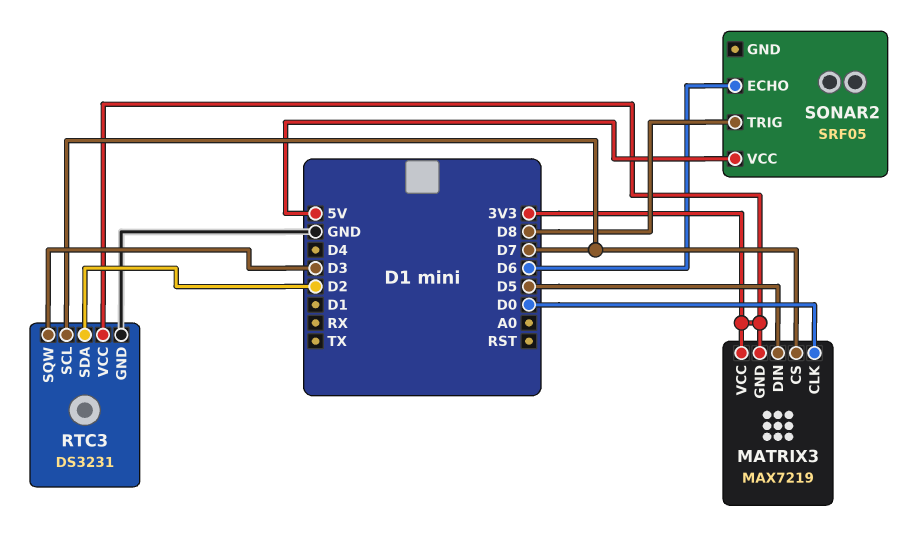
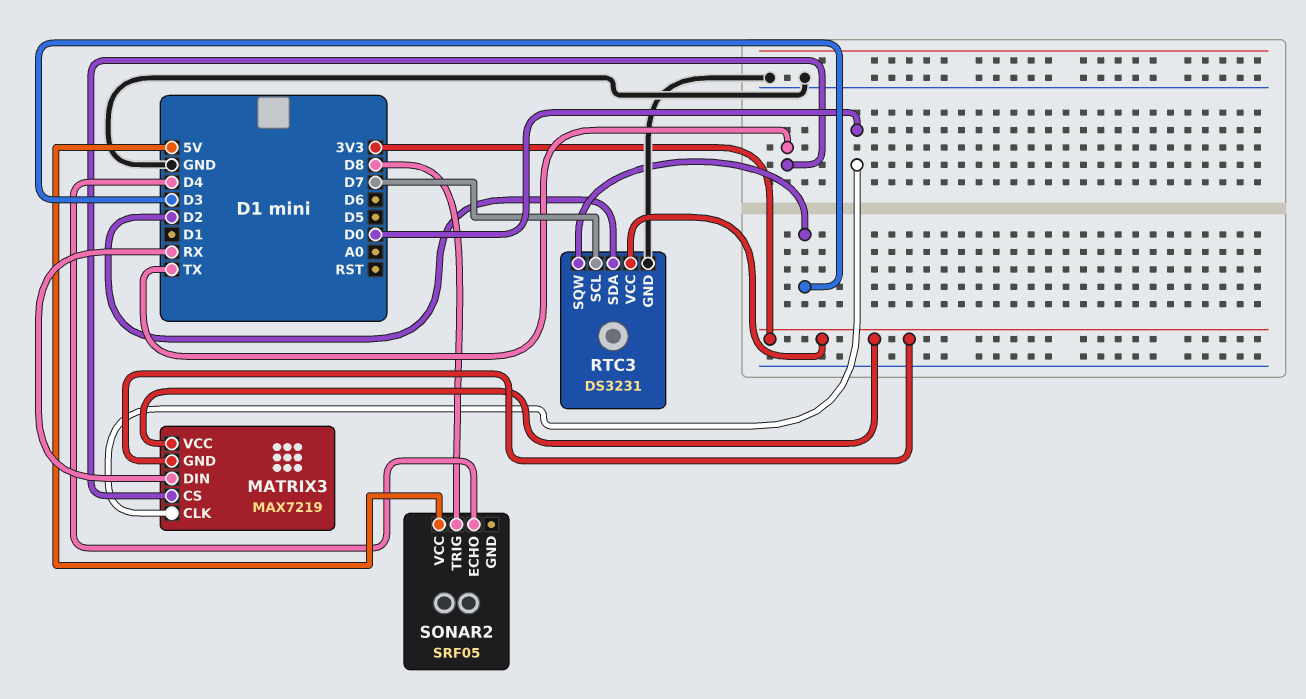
MATRIX3 pin CS: D7 -> TX
MATRIX3 pin DIN: D5 -> RX
SONAR2 pin ECHO: D6 -> D4

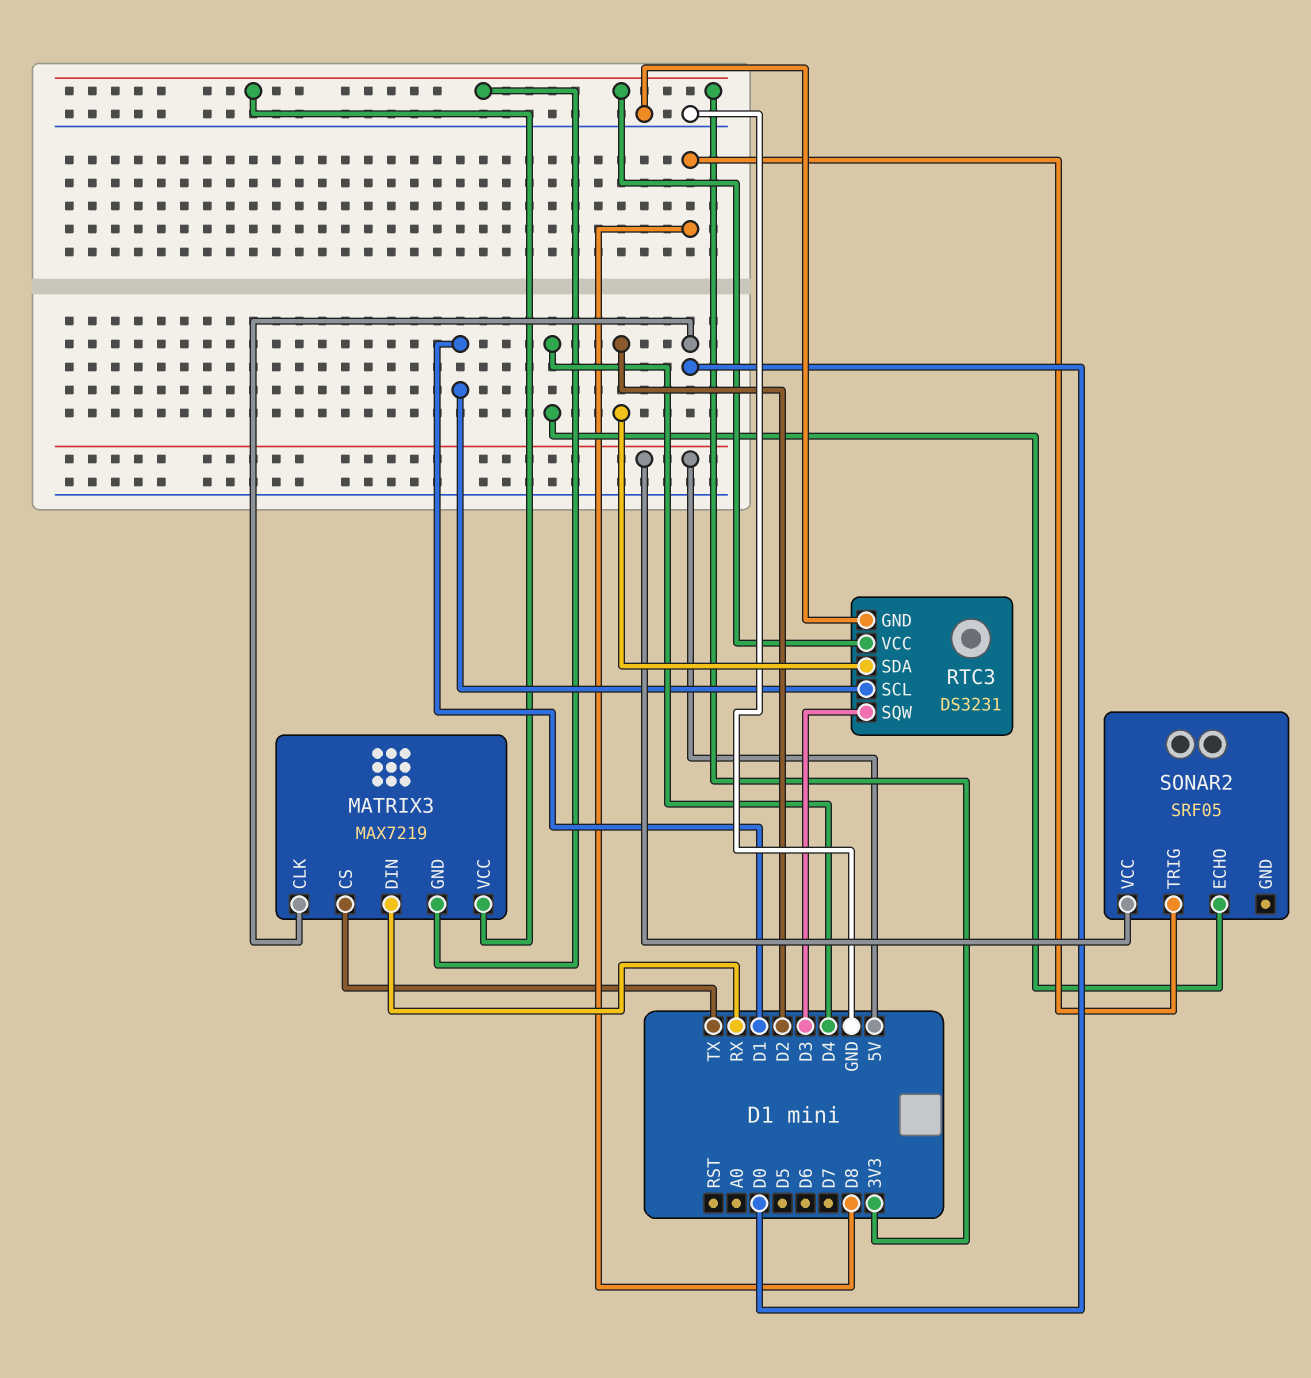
RTC3 pin SCL: D7 -> D1

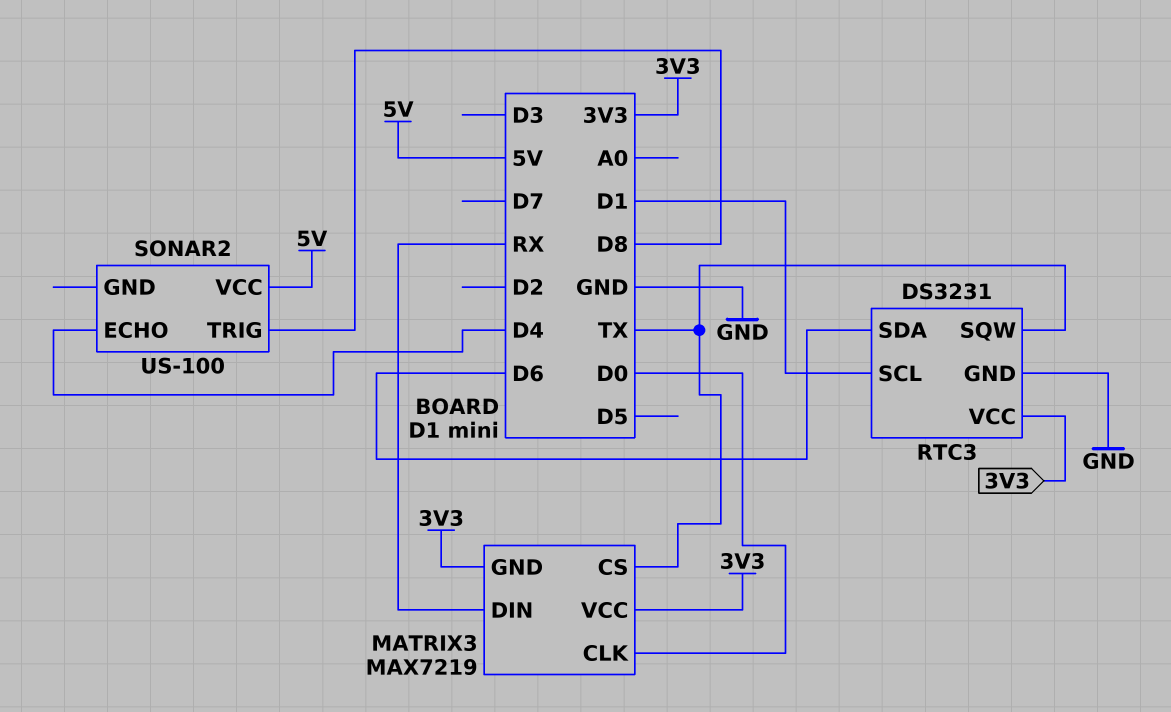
RTC3 pin SDA: D2 -> D6
RTC3 pin SQW: D3 -> TX
SONAR2: SRF05 -> US-100

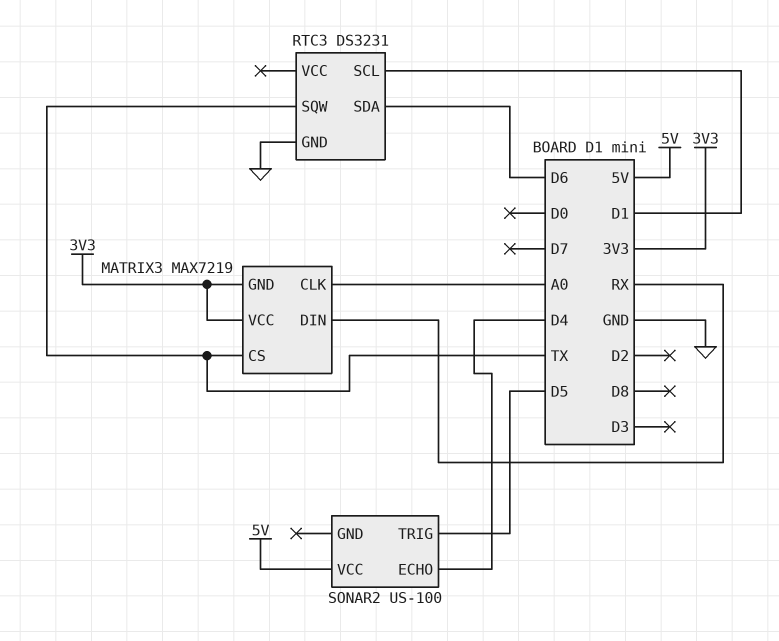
MATRIX3 pin CLK: D0 -> A0
RTC3 pin VCC: 3V3 -> none
SONAR2 pin TRIG: D8 -> D5

